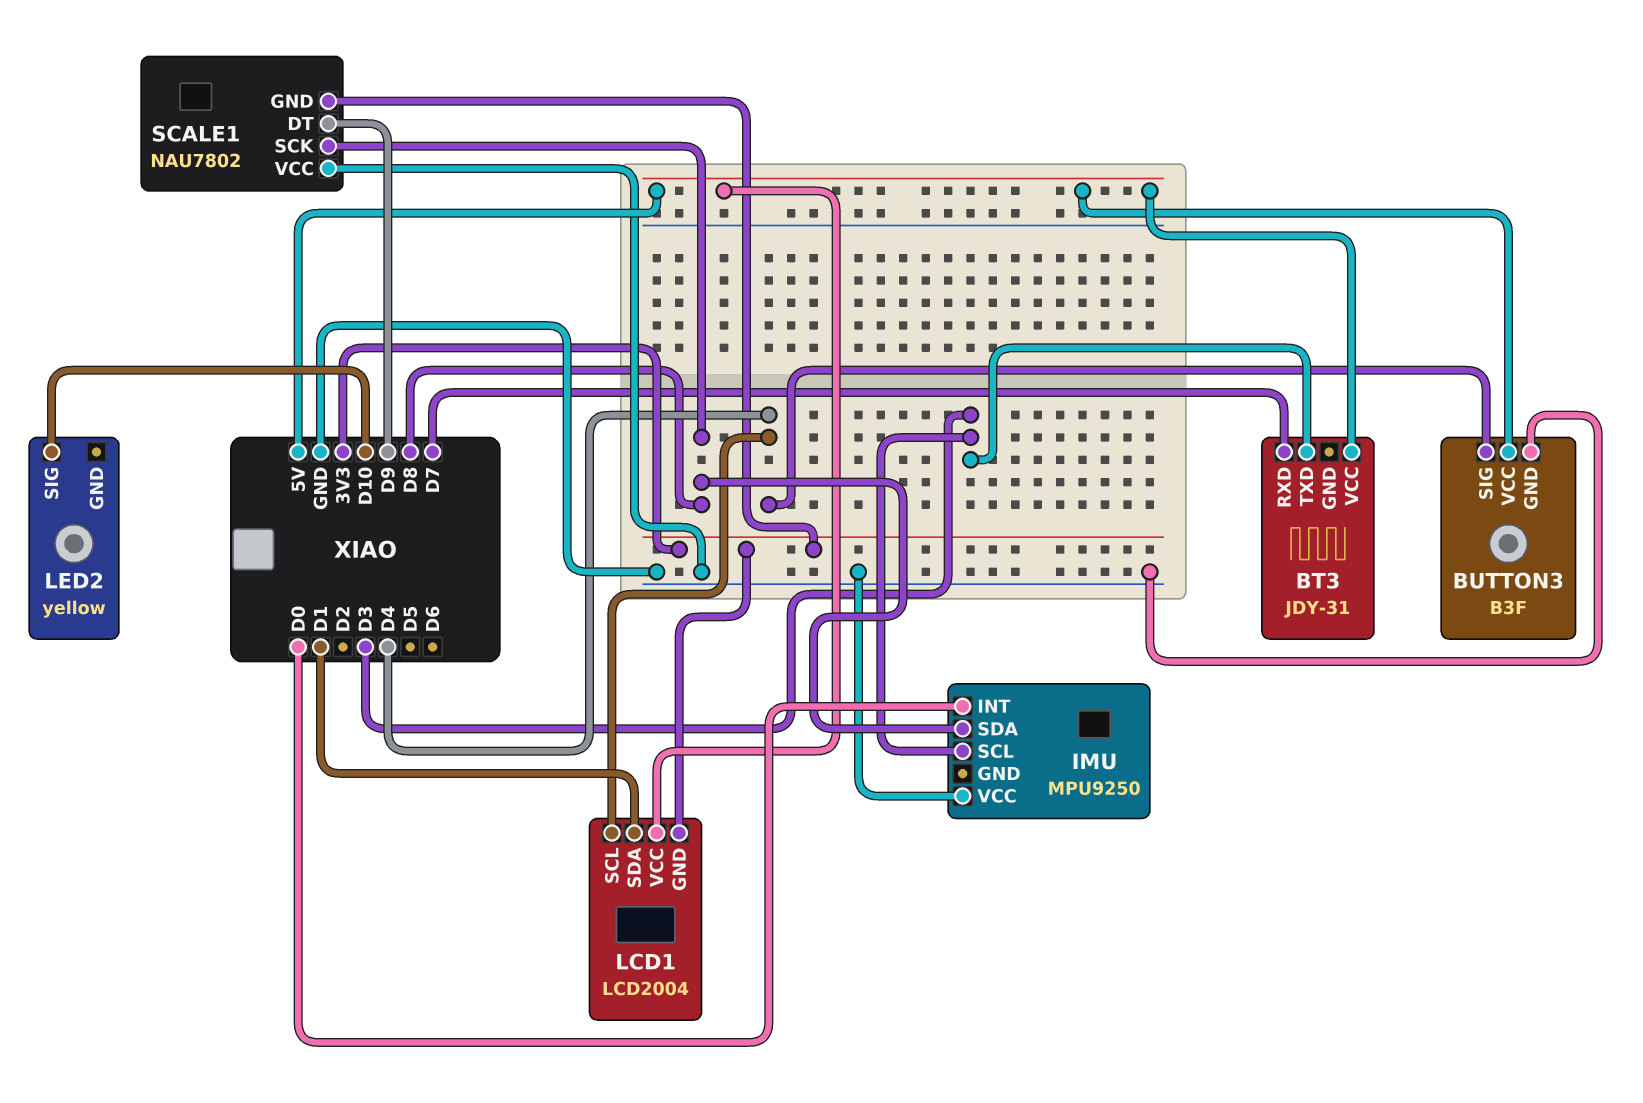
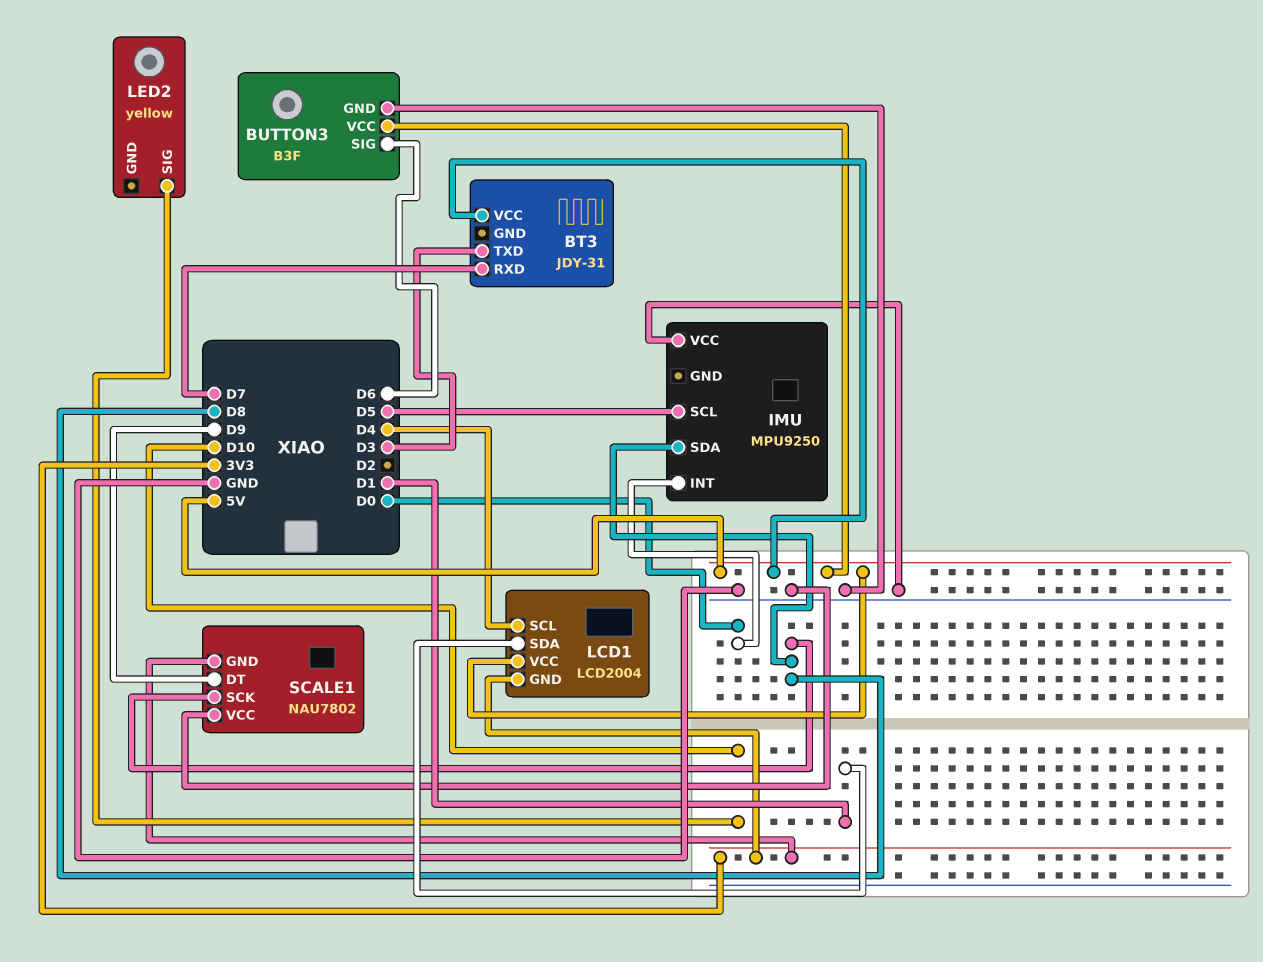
BUTTON3 pin SIG: D4 -> D6
IMU pin SCL: D3 -> D5

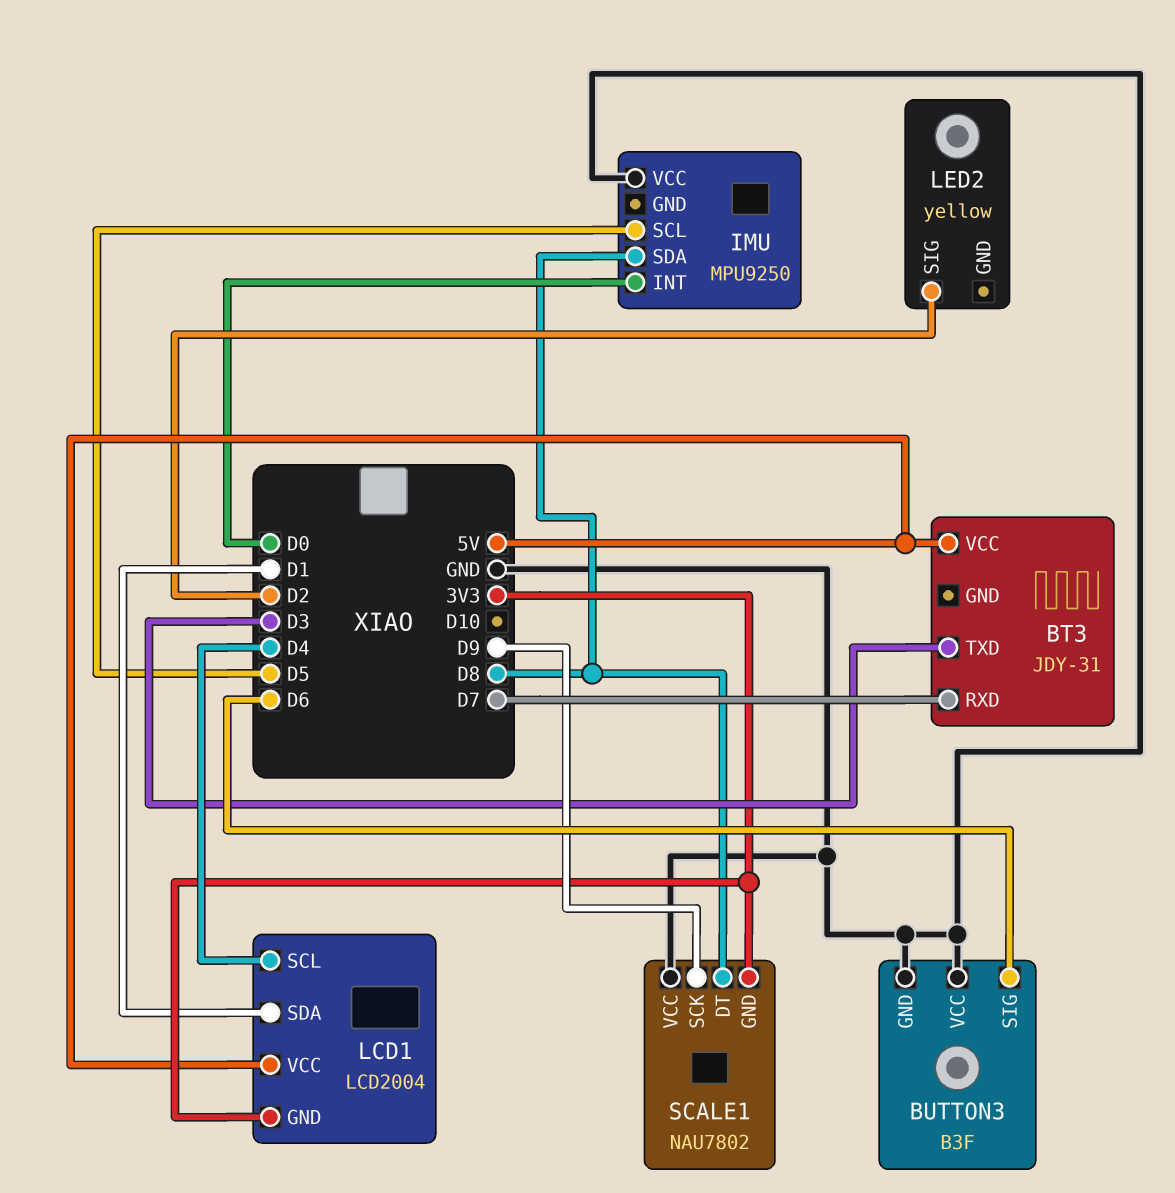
BUTTON3 pin VCC: 5V -> GND
LED2 pin SIG: D10 -> D2
SCALE1 pin DT: D9 -> D8
SCALE1 pin SCK: D8 -> D9

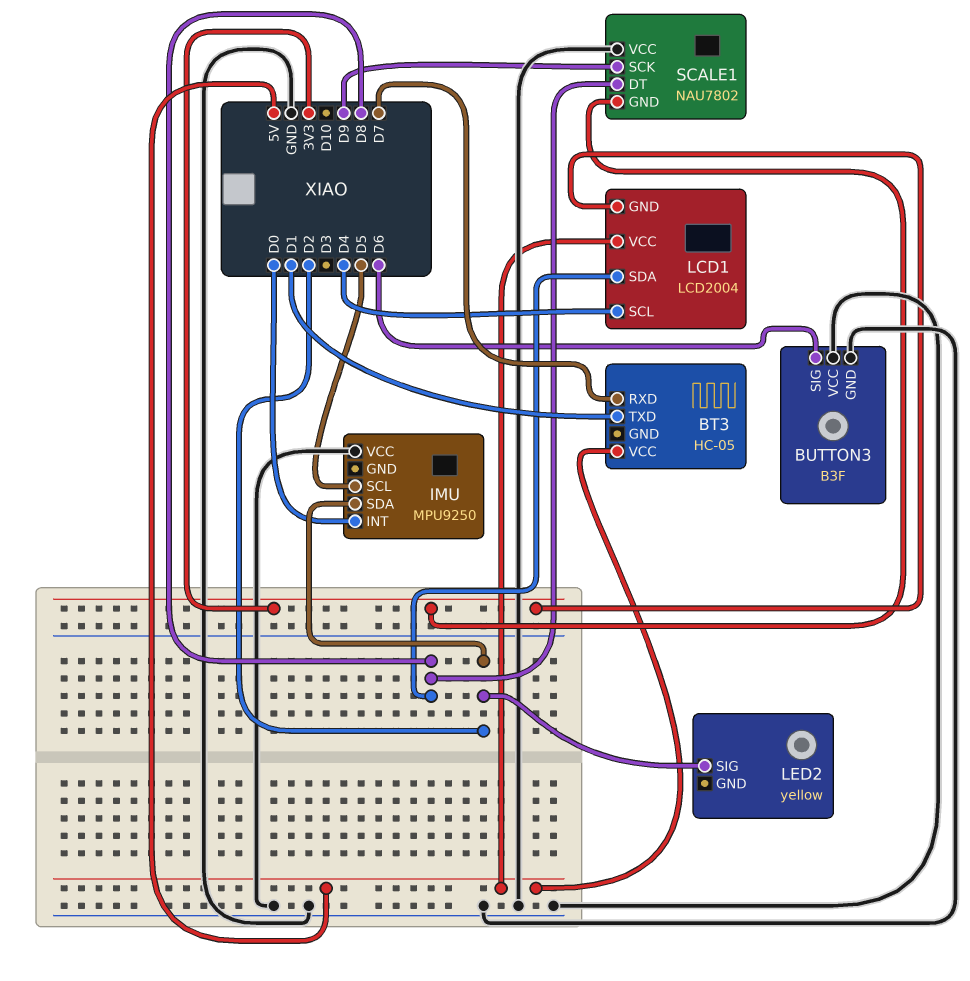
BT3: JDY-31 -> HC-05
BT3 pin TXD: D3 -> D1
IMU pin SDA: D8 -> D2
LCD1 pin SDA: D1 -> D8

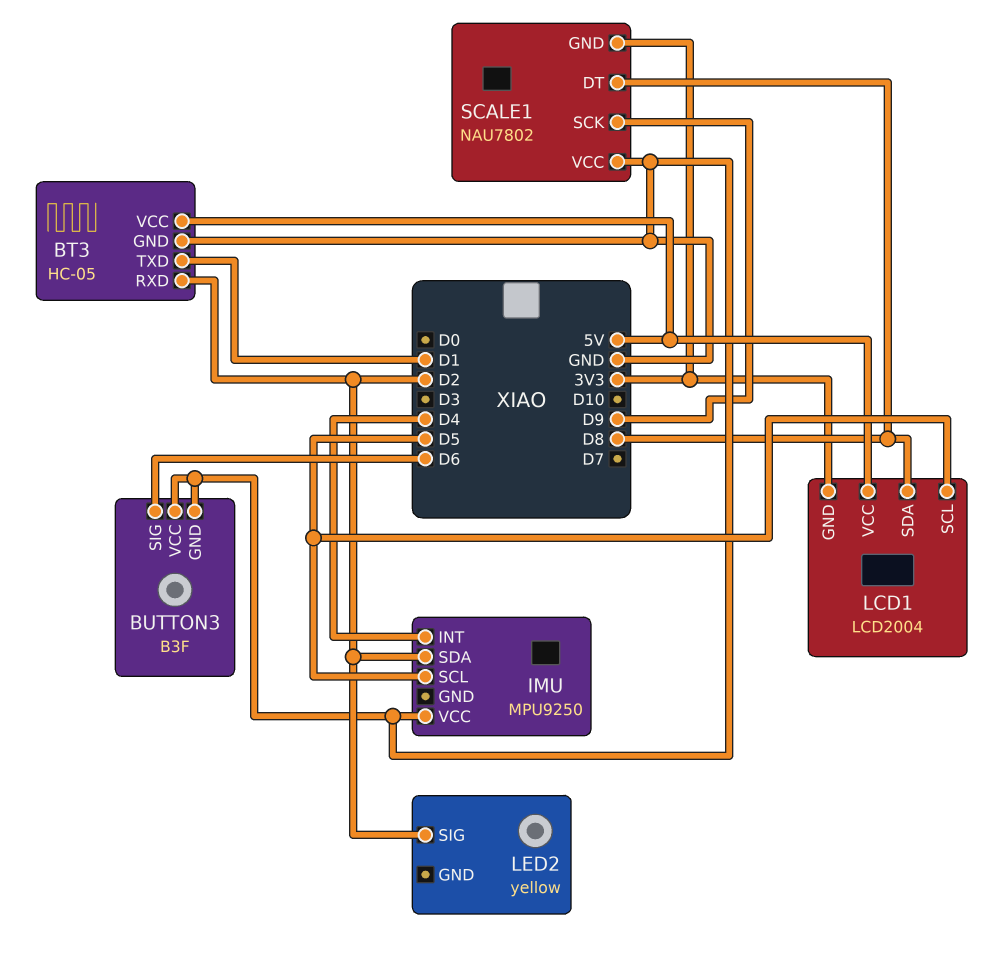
BT3 pin GND: none -> GND
BT3 pin RXD: D7 -> D2
IMU pin INT: D0 -> D4
LCD1 pin SCL: D4 -> D5

